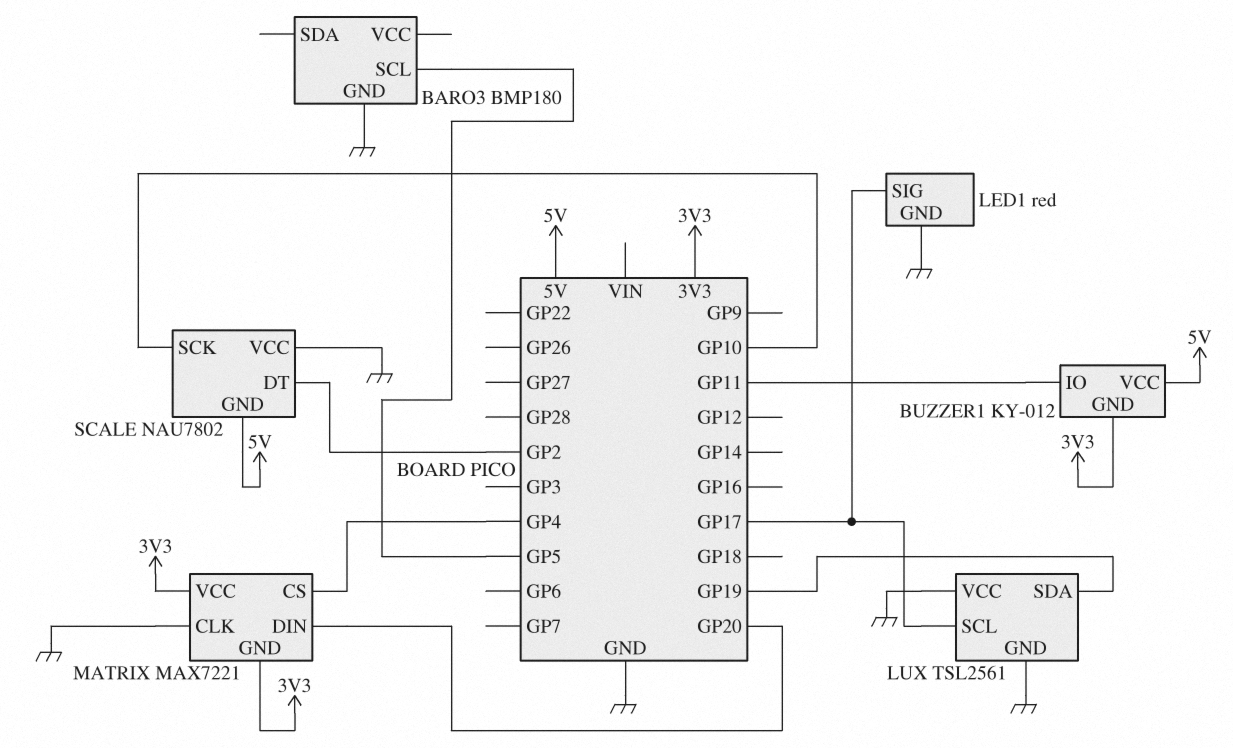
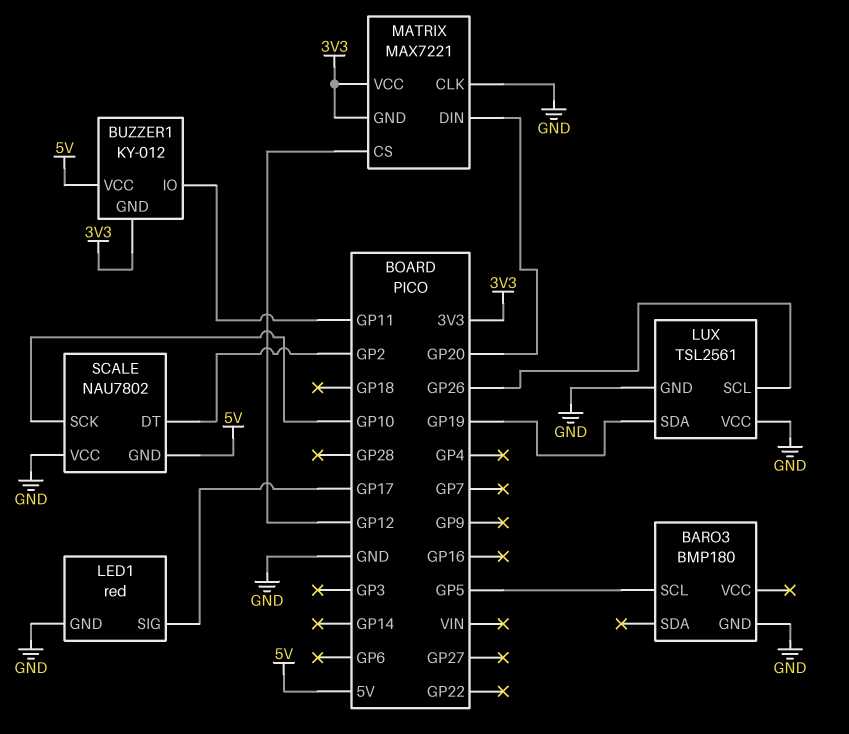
LUX pin SCL: GP17 -> GP26
MATRIX pin CS: GP4 -> GP12

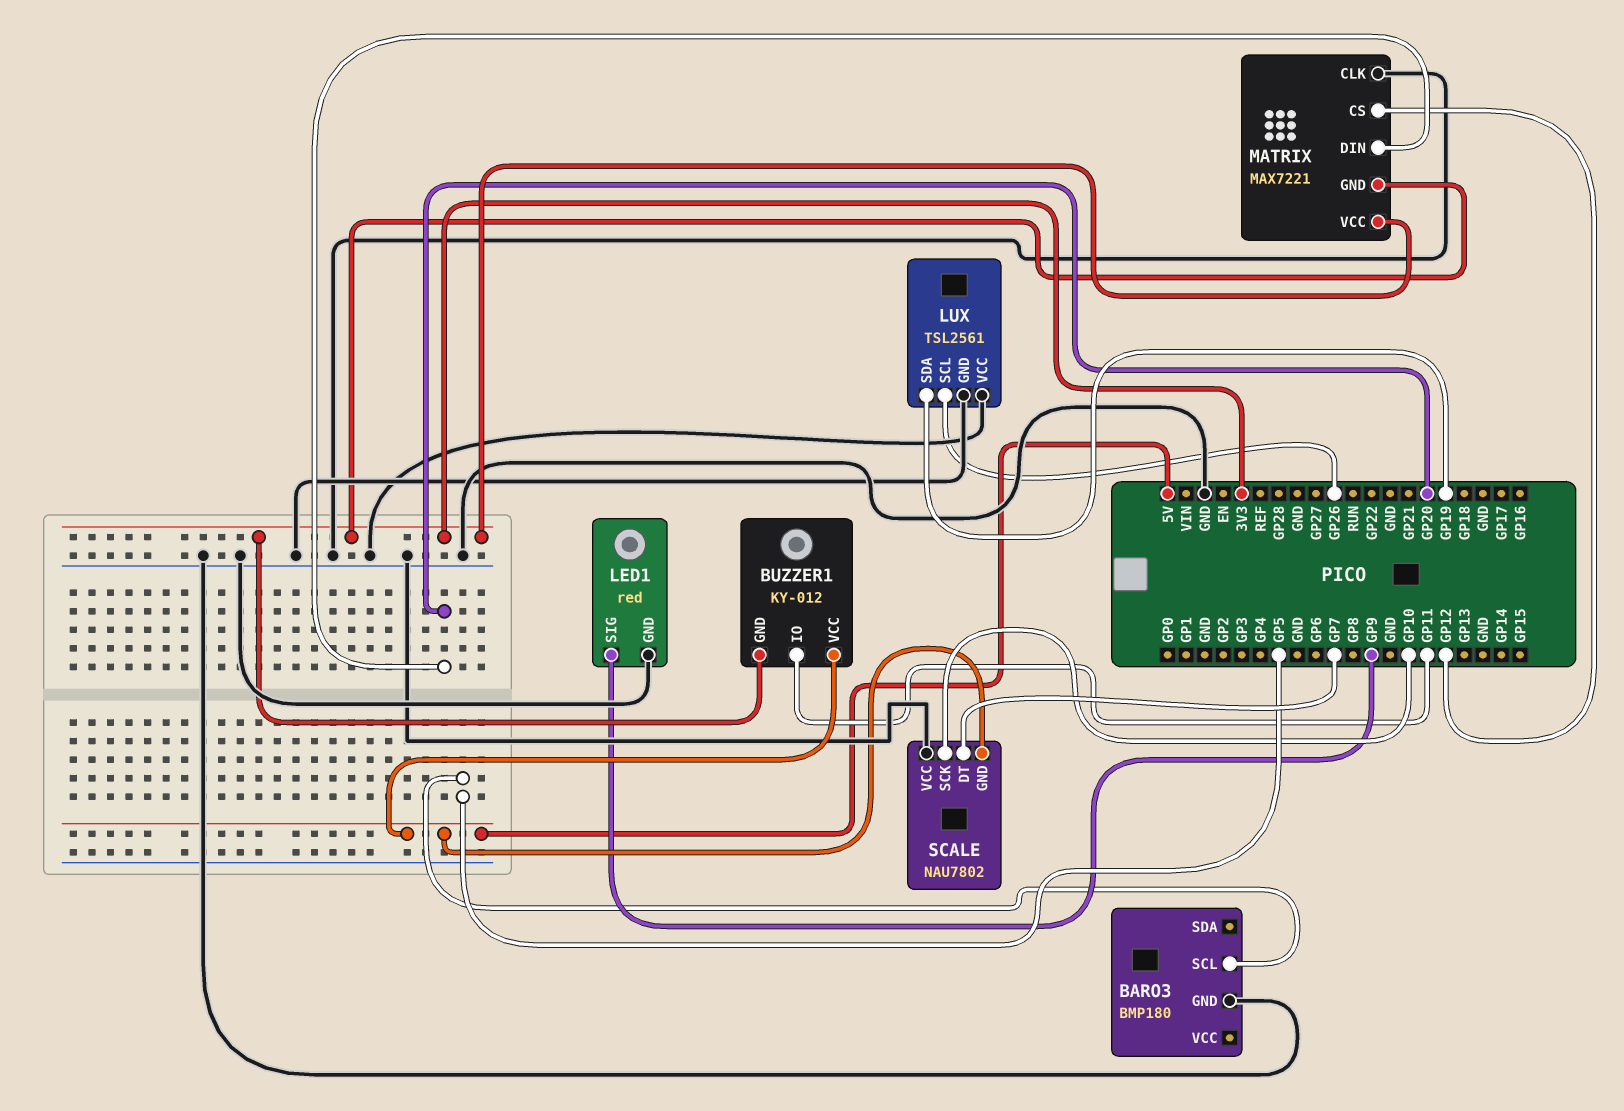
LED1 pin SIG: GP17 -> GP9
SCALE pin DT: GP2 -> GP7

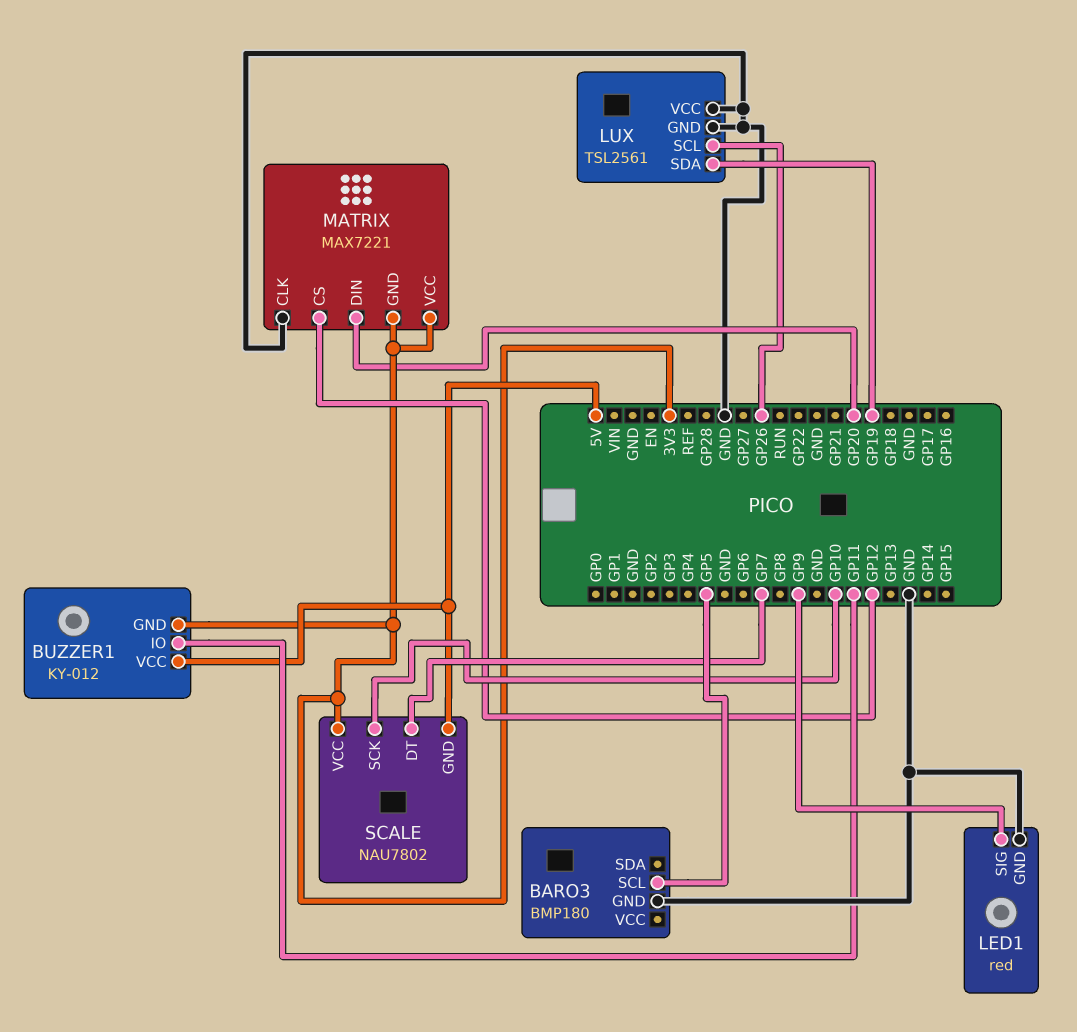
SCALE pin VCC: GND -> 3V3

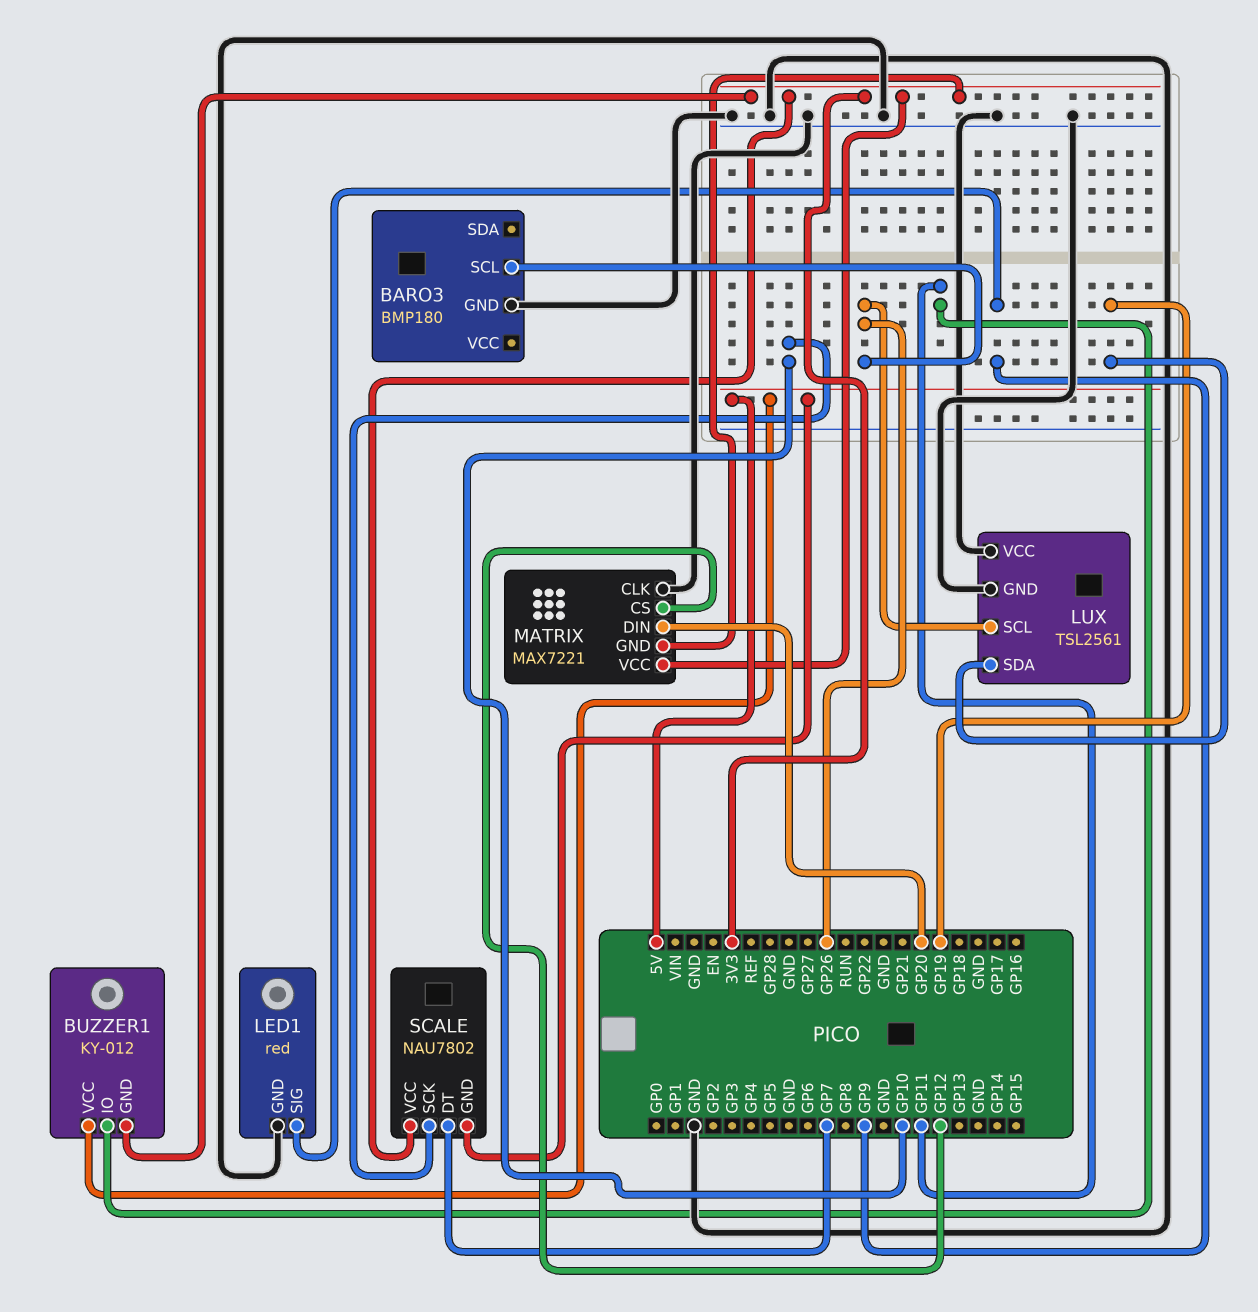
BARO3 pin SCL: GP5 -> GP26

